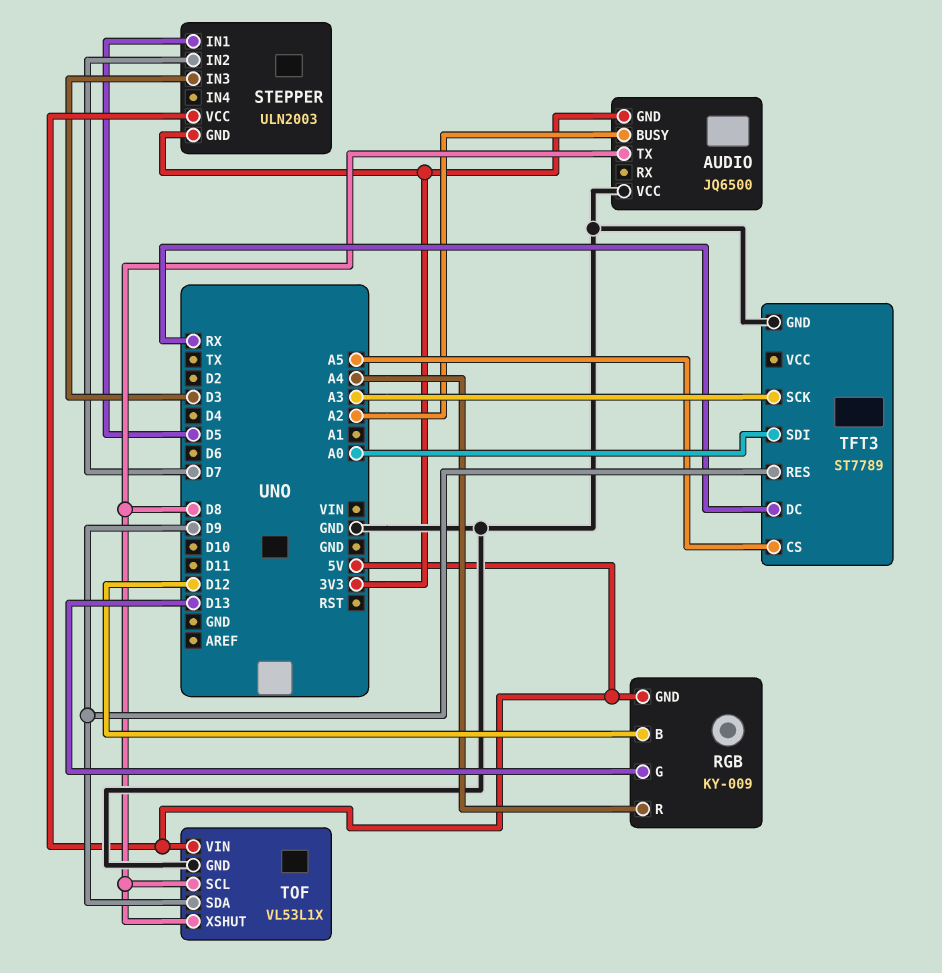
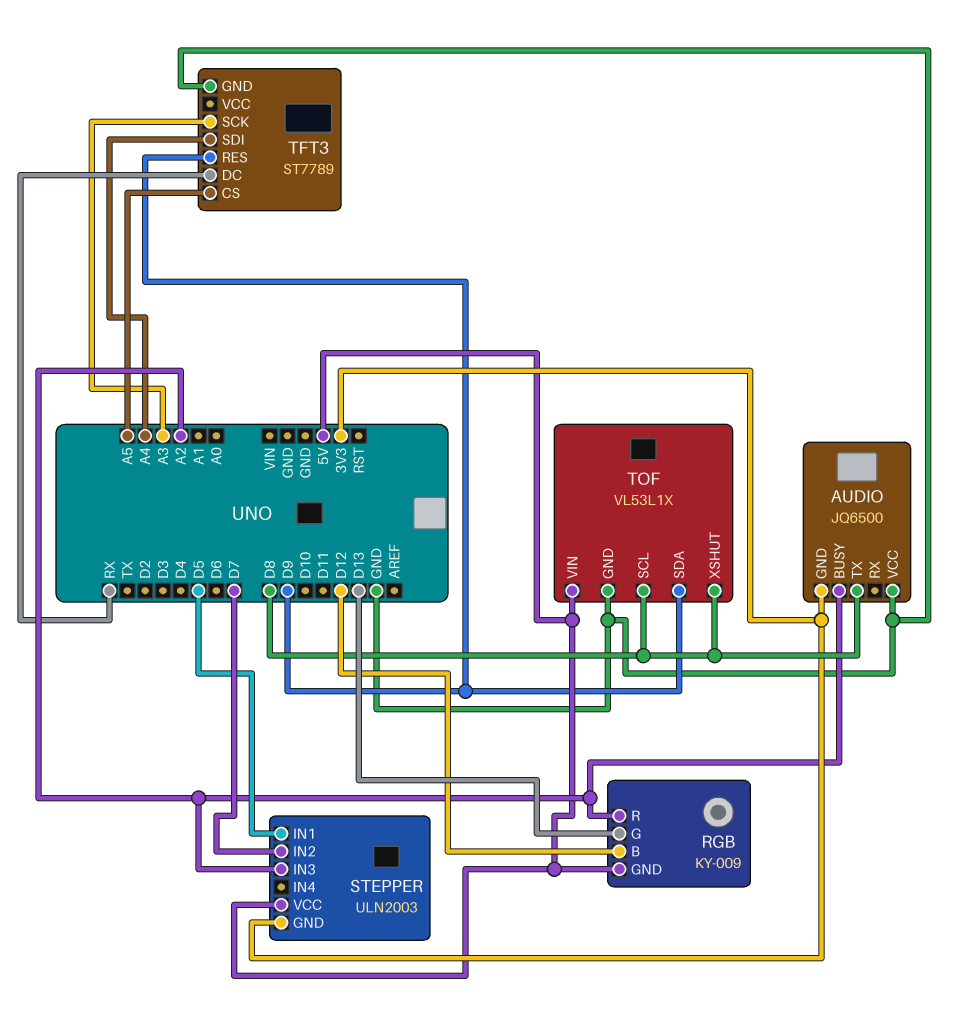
RGB pin R: A4 -> A2
STEPPER pin IN3: D3 -> A2
TFT3 pin SDI: A0 -> A4

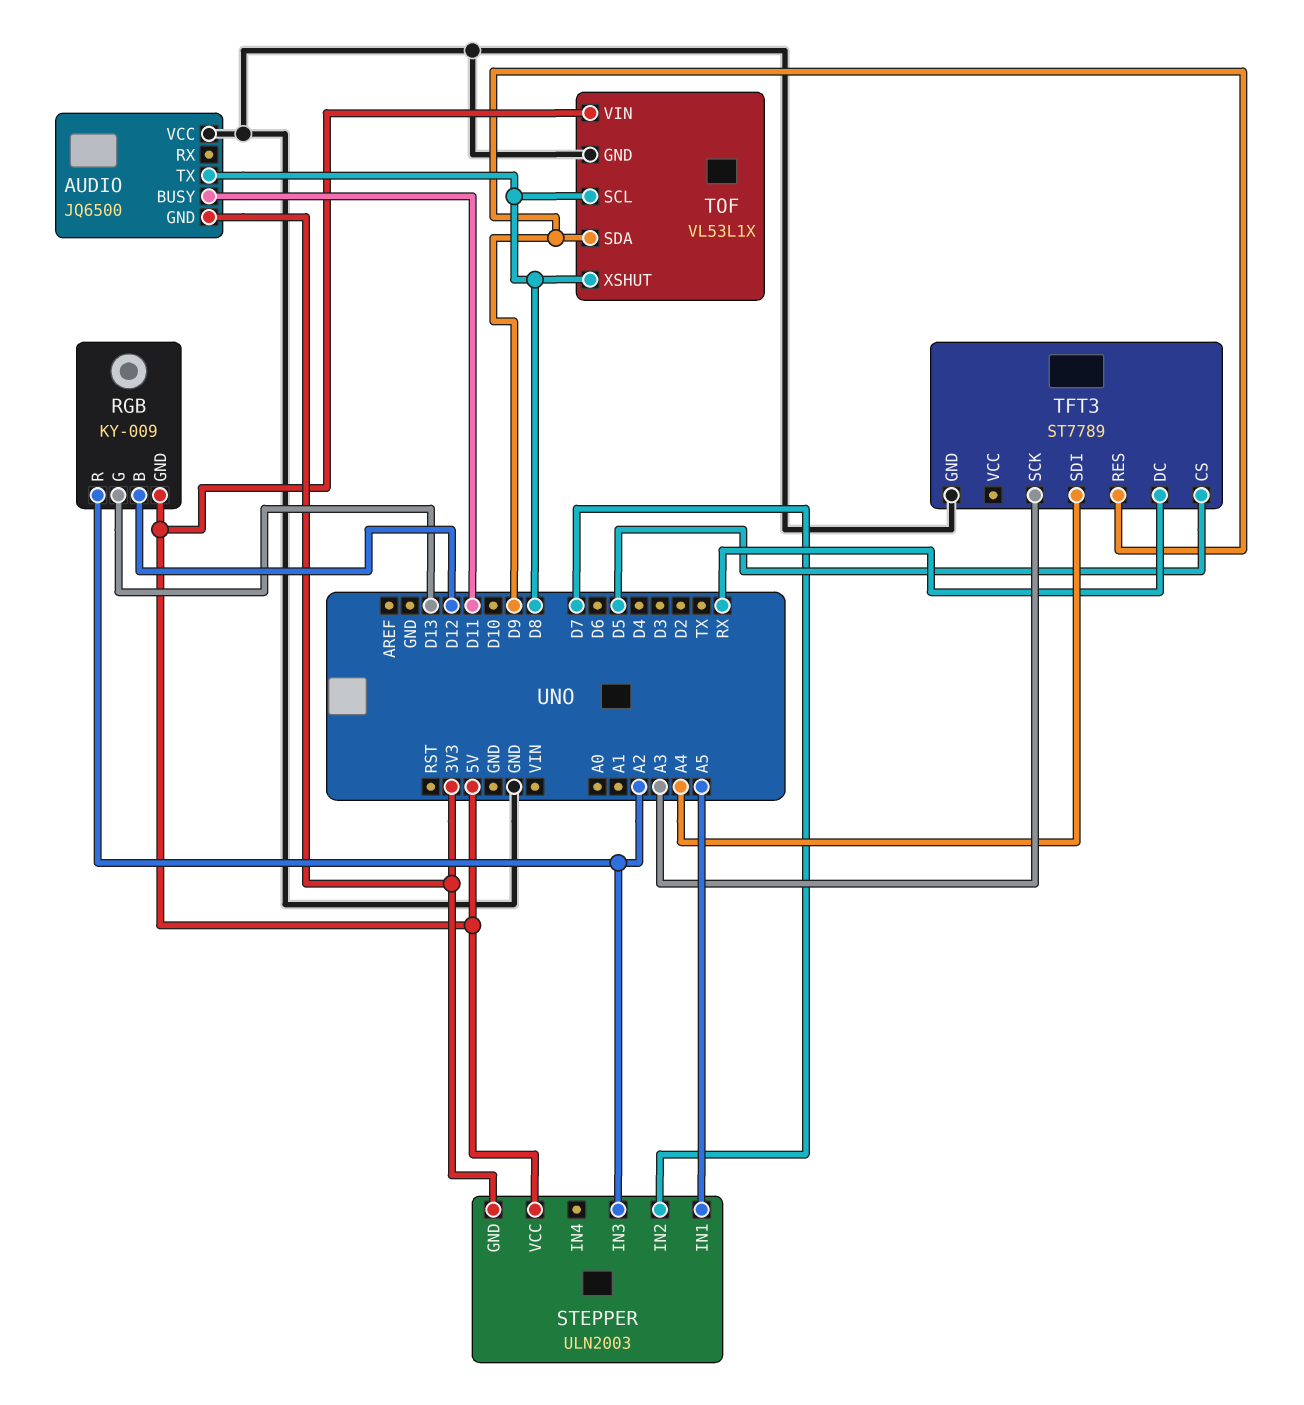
AUDIO pin BUSY: A2 -> D11
STEPPER pin IN1: D5 -> A5
TFT3 pin CS: A5 -> D5

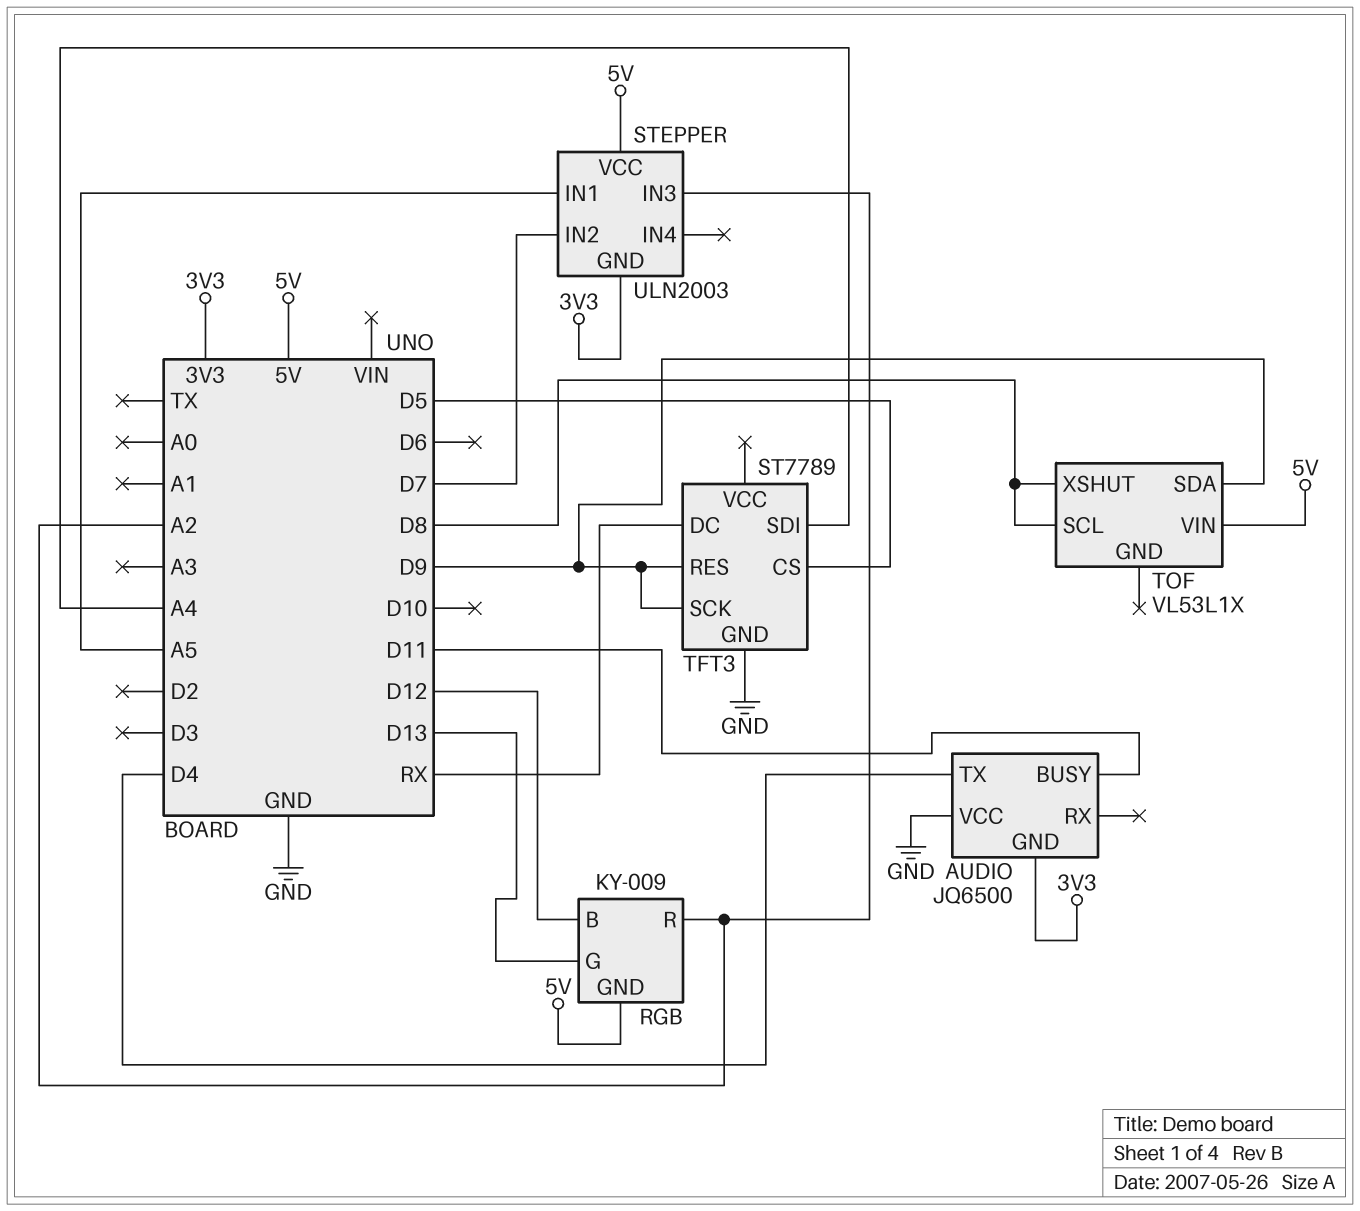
AUDIO pin TX: D8 -> D4
TFT3 pin SCK: A3 -> D9
TOF pin GND: GND -> none

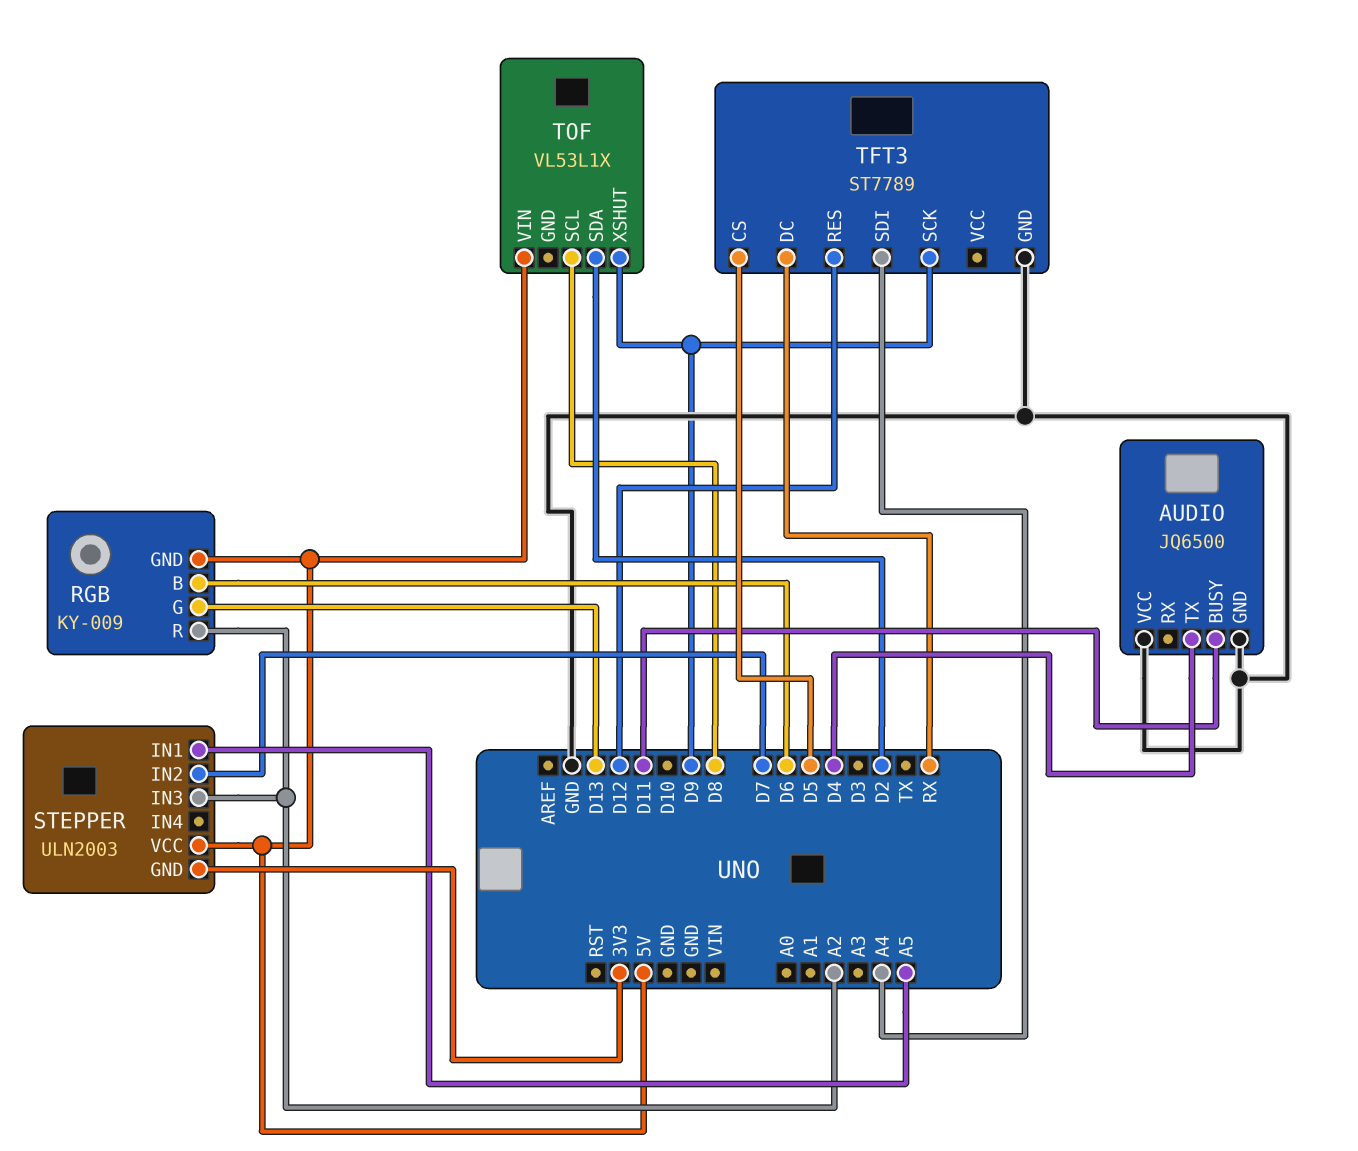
AUDIO pin GND: 3V3 -> GND
RGB pin B: D12 -> D6
TFT3 pin RES: D9 -> D12
TOF pin SDA: D9 -> D2
TOF pin XSHUT: D8 -> D9

